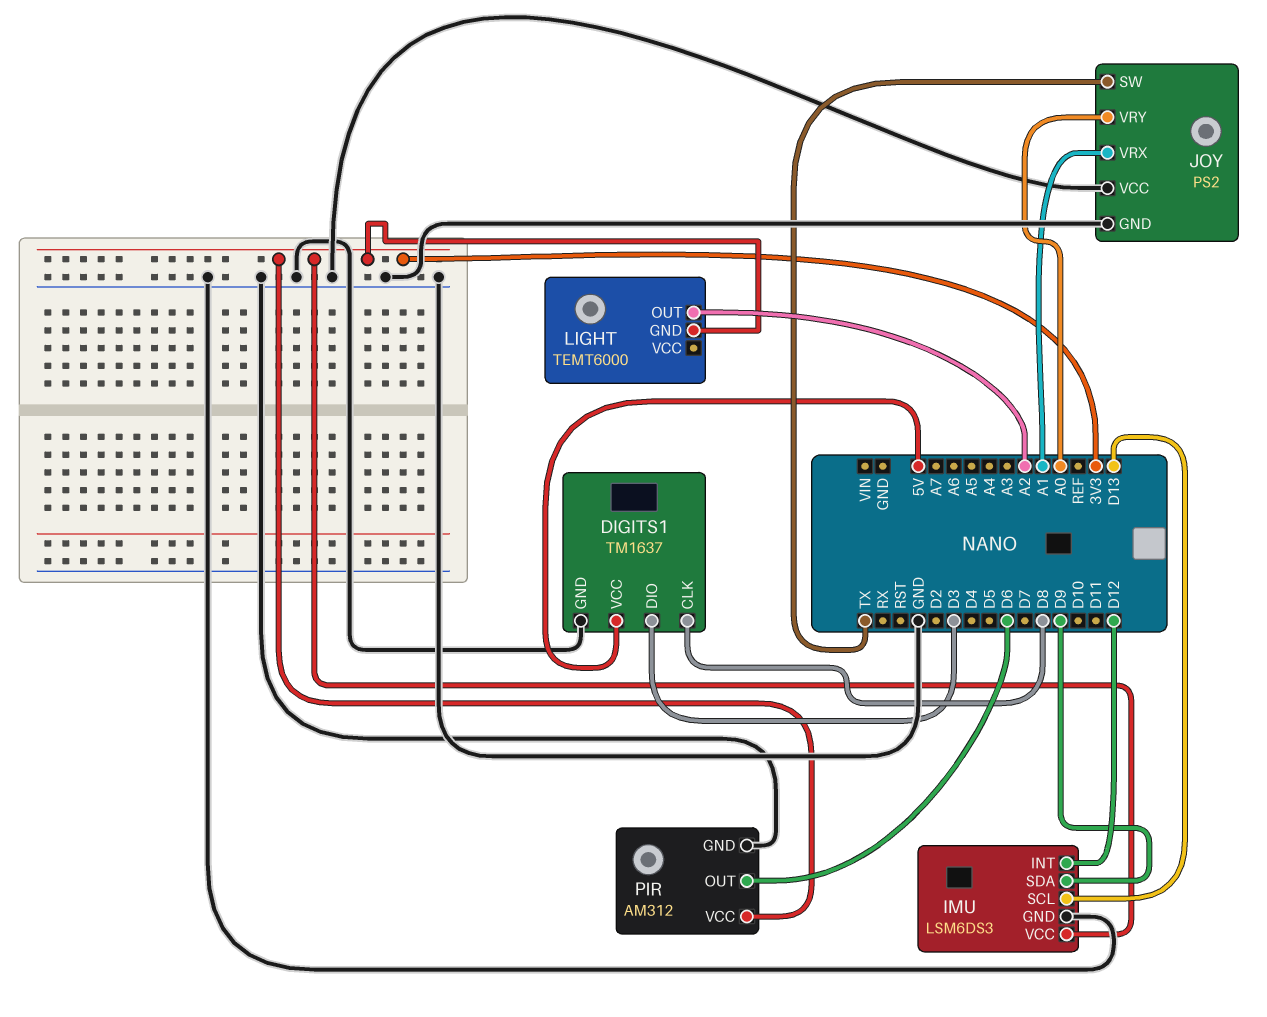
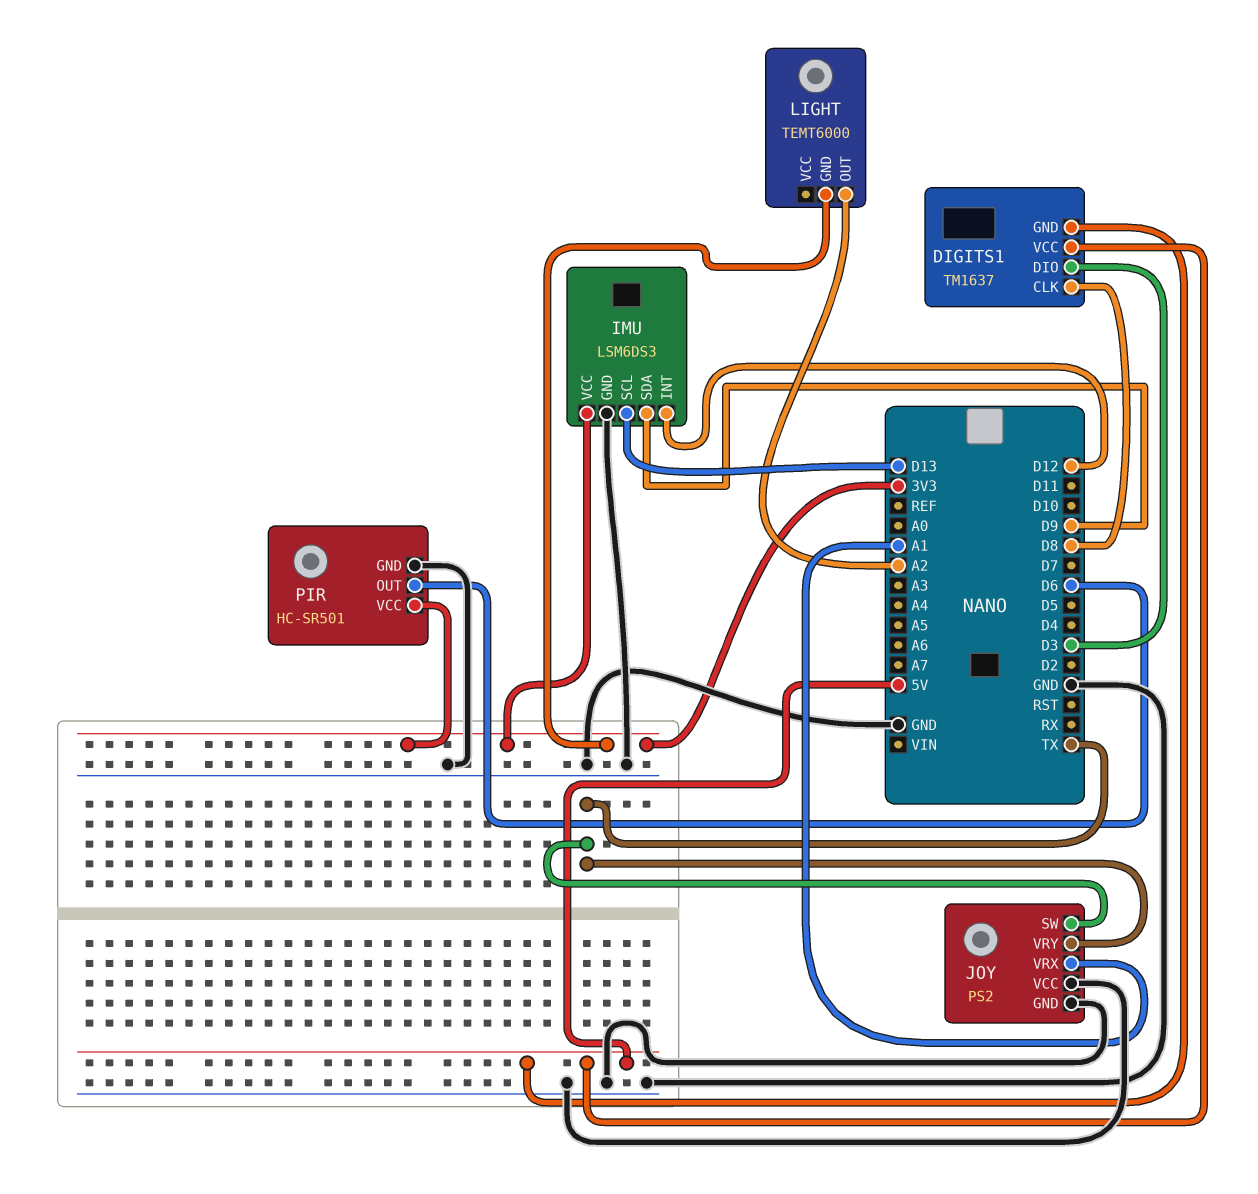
DIGITS1 pin GND: GND -> 5V
JOY pin VRY: A0 -> TX
PIR: AM312 -> HC-SR501

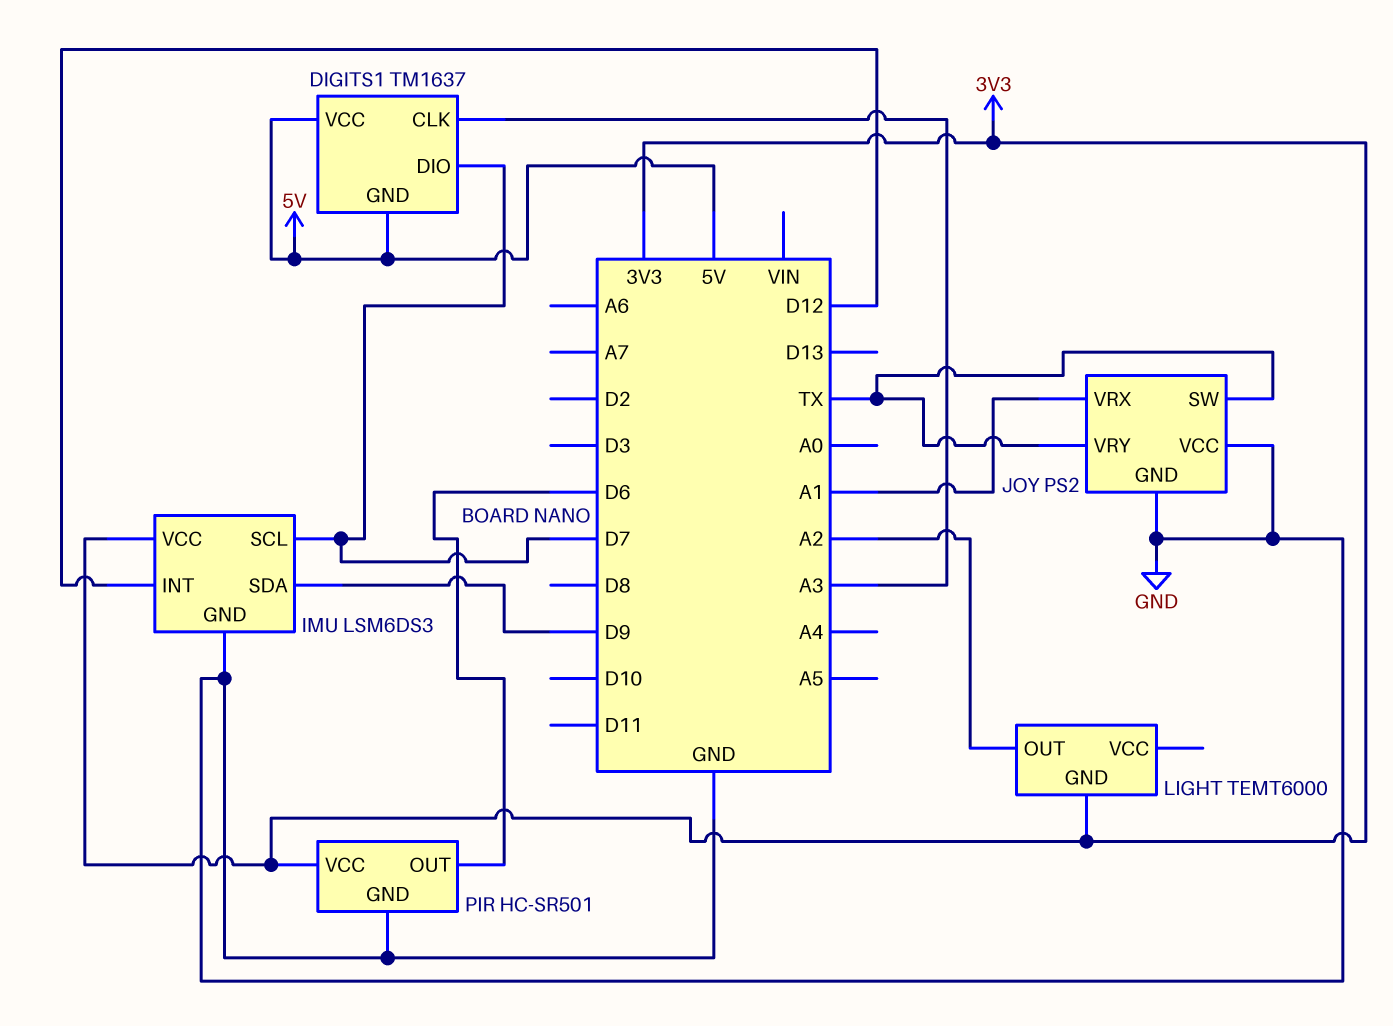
DIGITS1 pin CLK: D8 -> A3
DIGITS1 pin DIO: D3 -> D7
IMU pin SCL: D13 -> D7

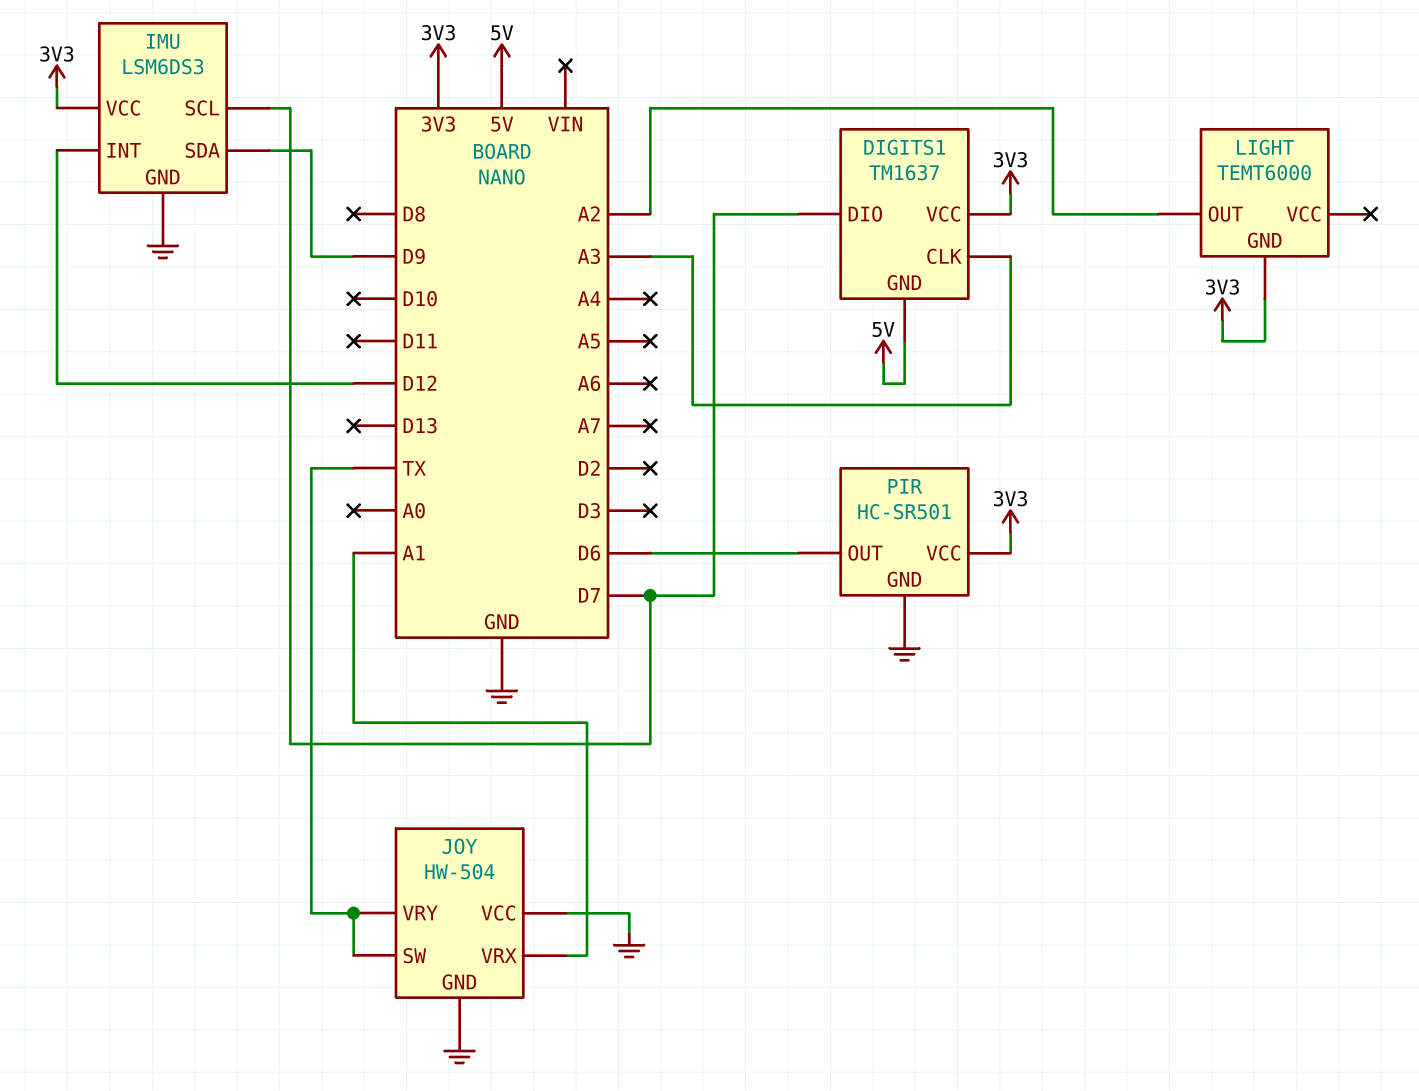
DIGITS1 pin VCC: 5V -> 3V3
JOY: PS2 -> HW-504

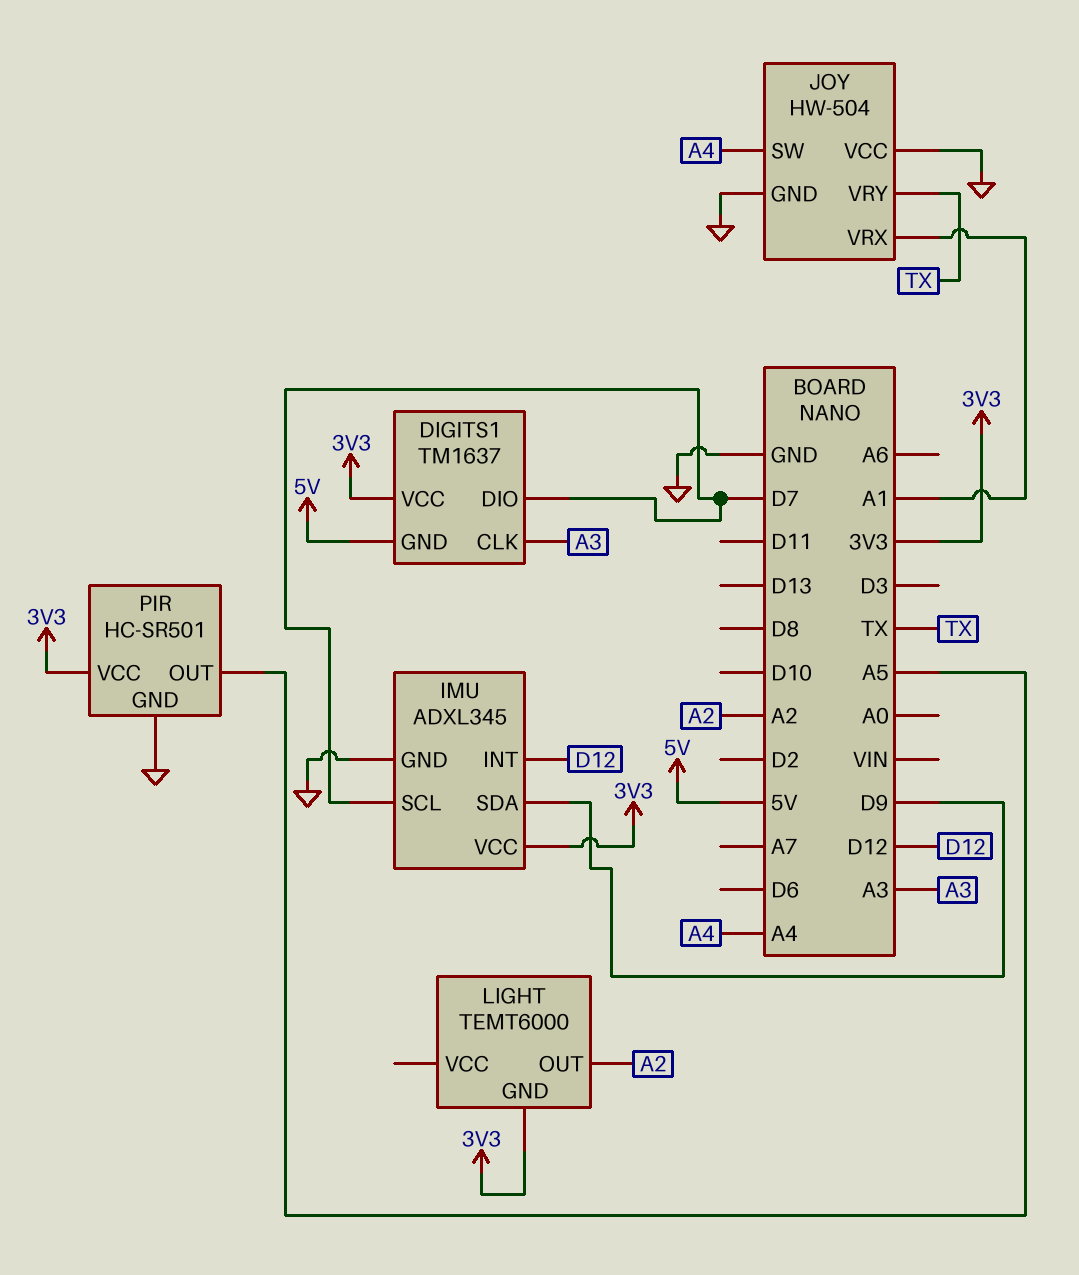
IMU: LSM6DS3 -> ADXL345
JOY pin SW: TX -> A4
PIR pin OUT: D6 -> A5

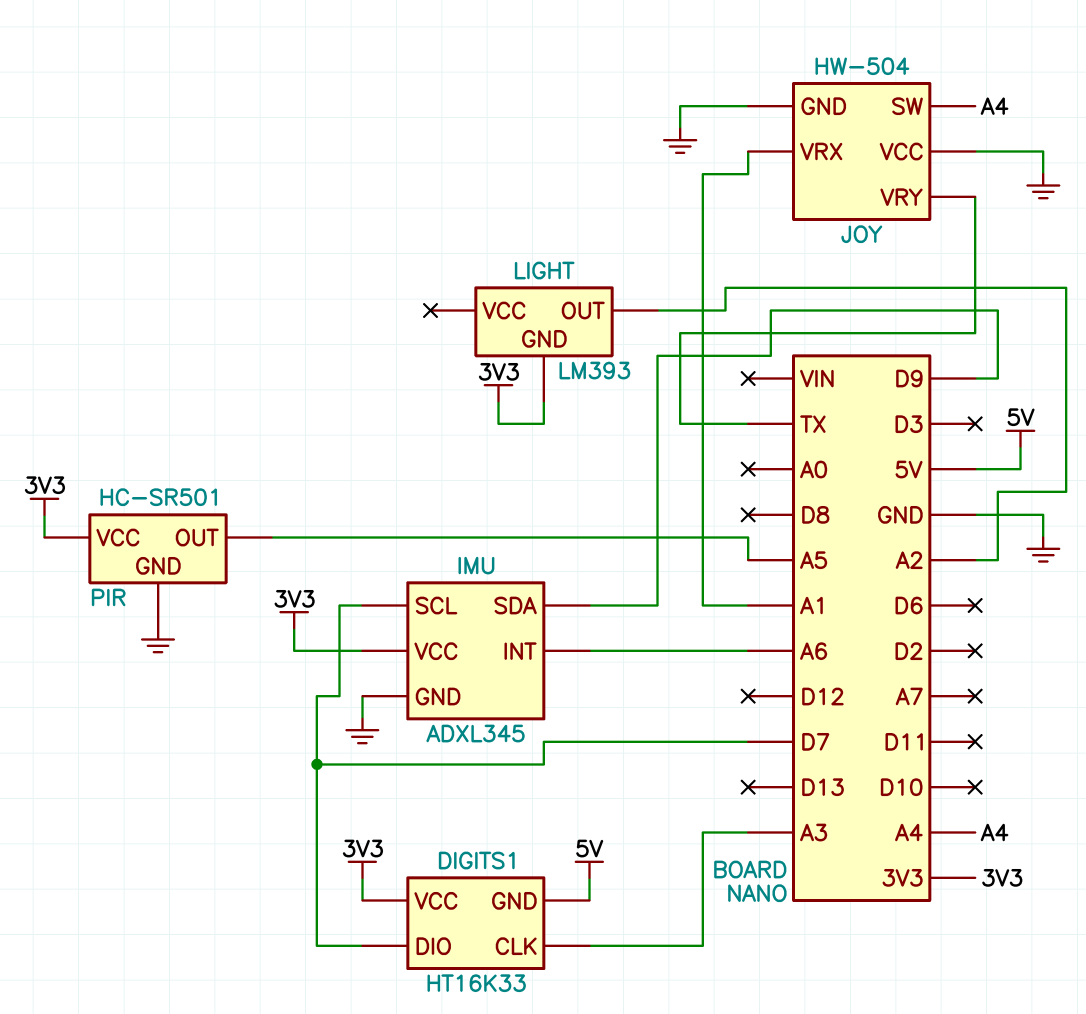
DIGITS1: TM1637 -> HT16K33
IMU pin INT: D12 -> A6
LIGHT: TEMT6000 -> LM393

